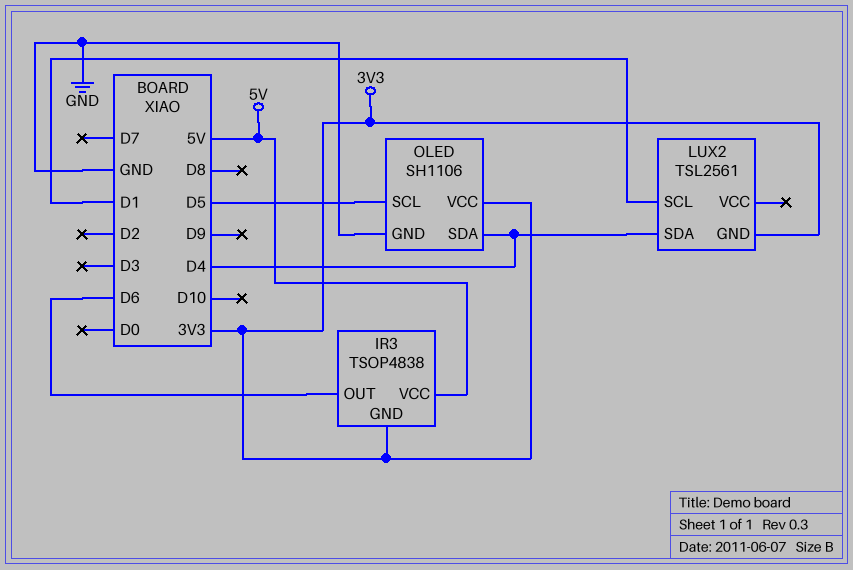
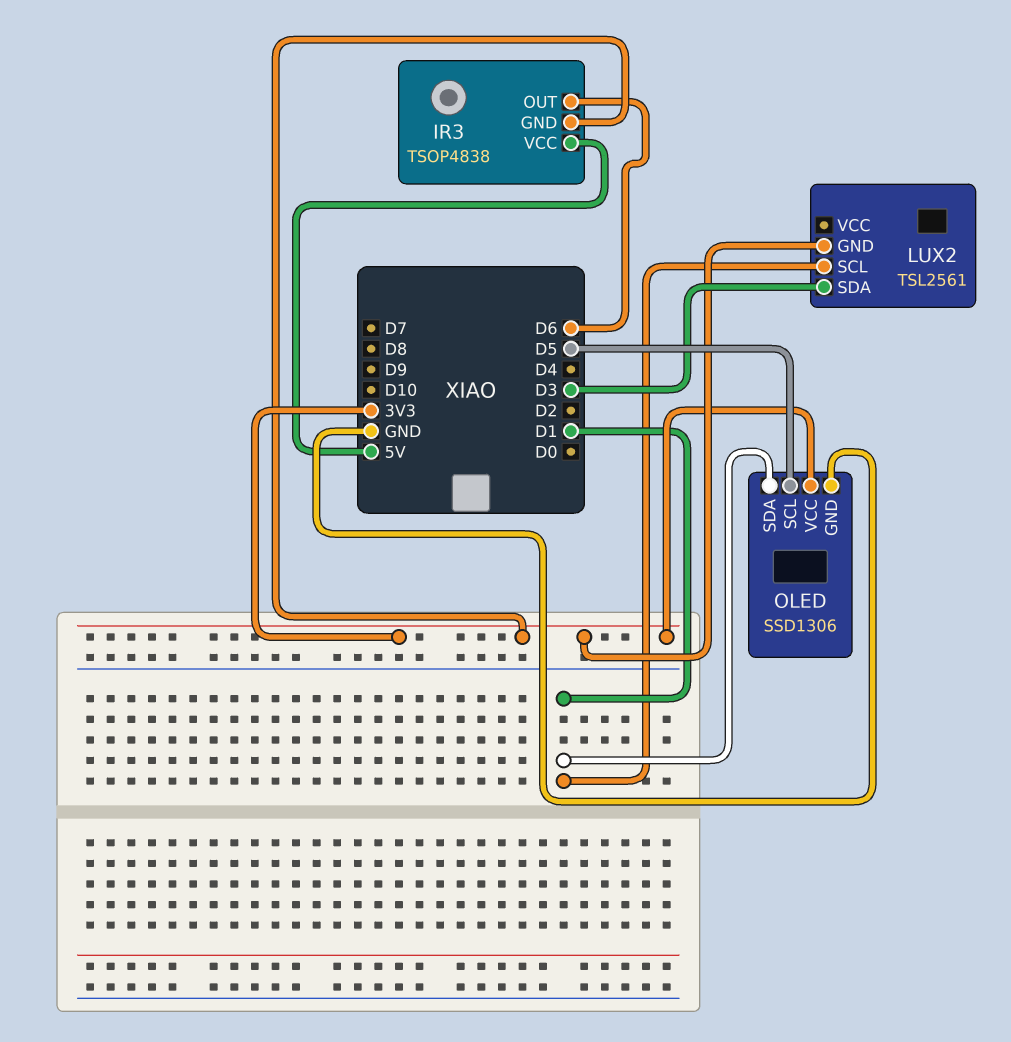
LUX2 pin SDA: D4 -> D3
OLED: SH1106 -> SSD1306
OLED pin SDA: D4 -> D1

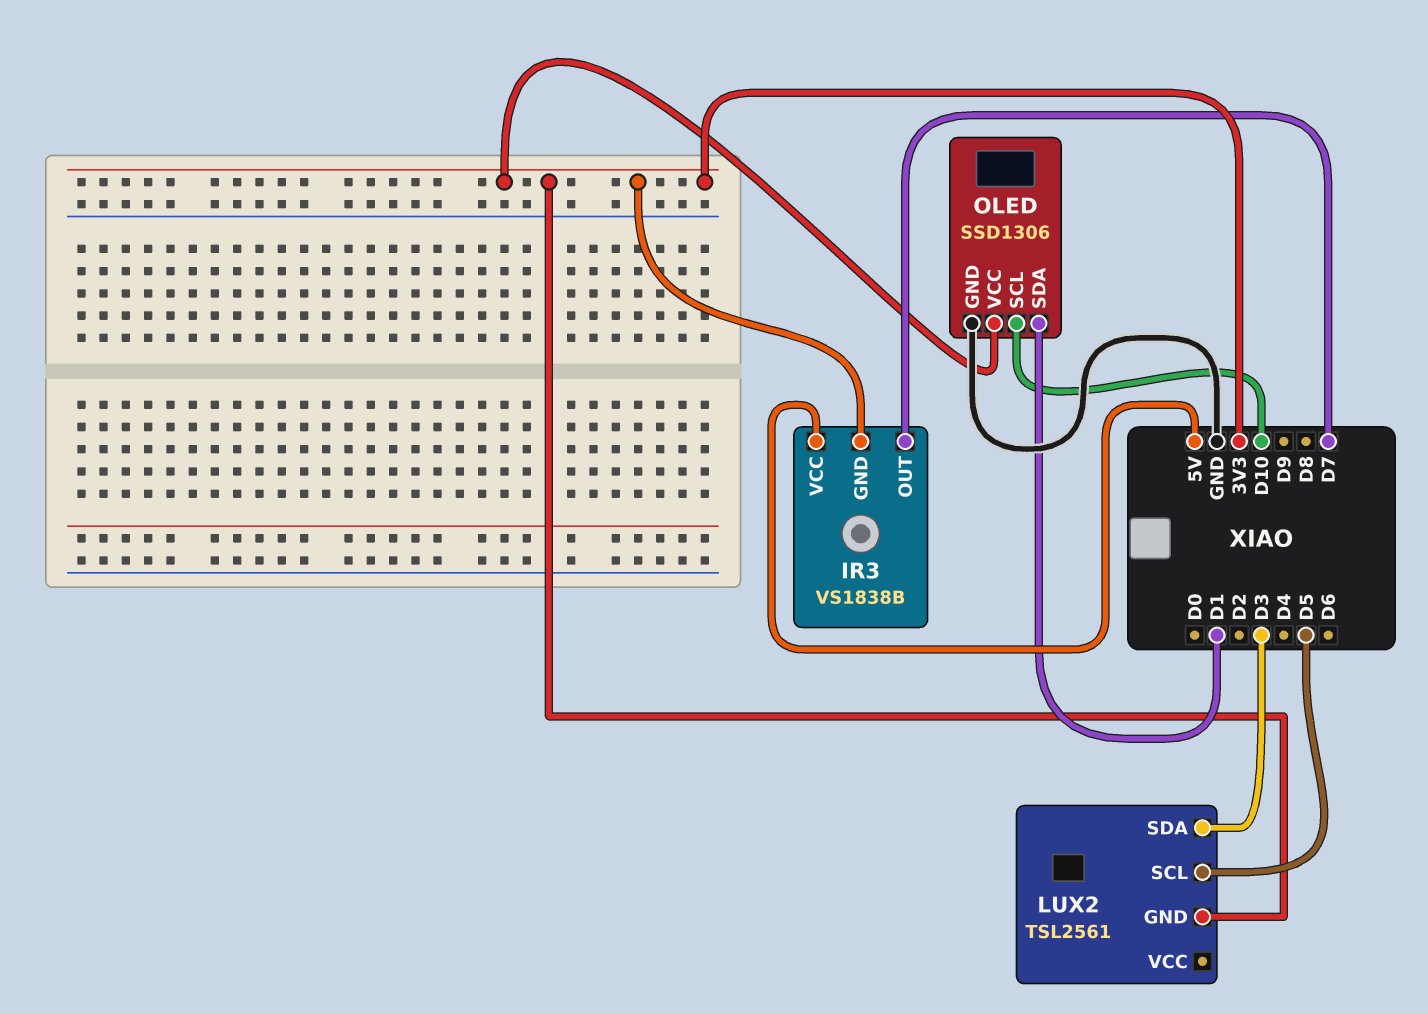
IR3: TSOP4838 -> VS1838B
IR3 pin OUT: D6 -> D7
LUX2 pin SCL: D1 -> D5
OLED pin SCL: D5 -> D10

